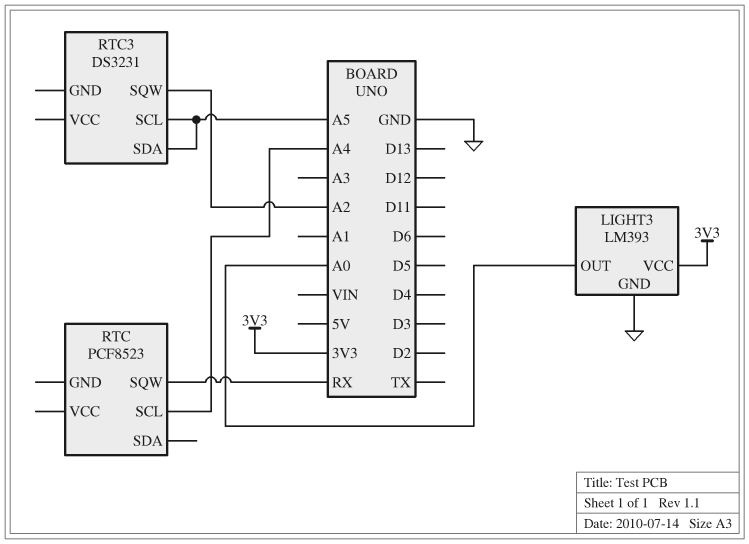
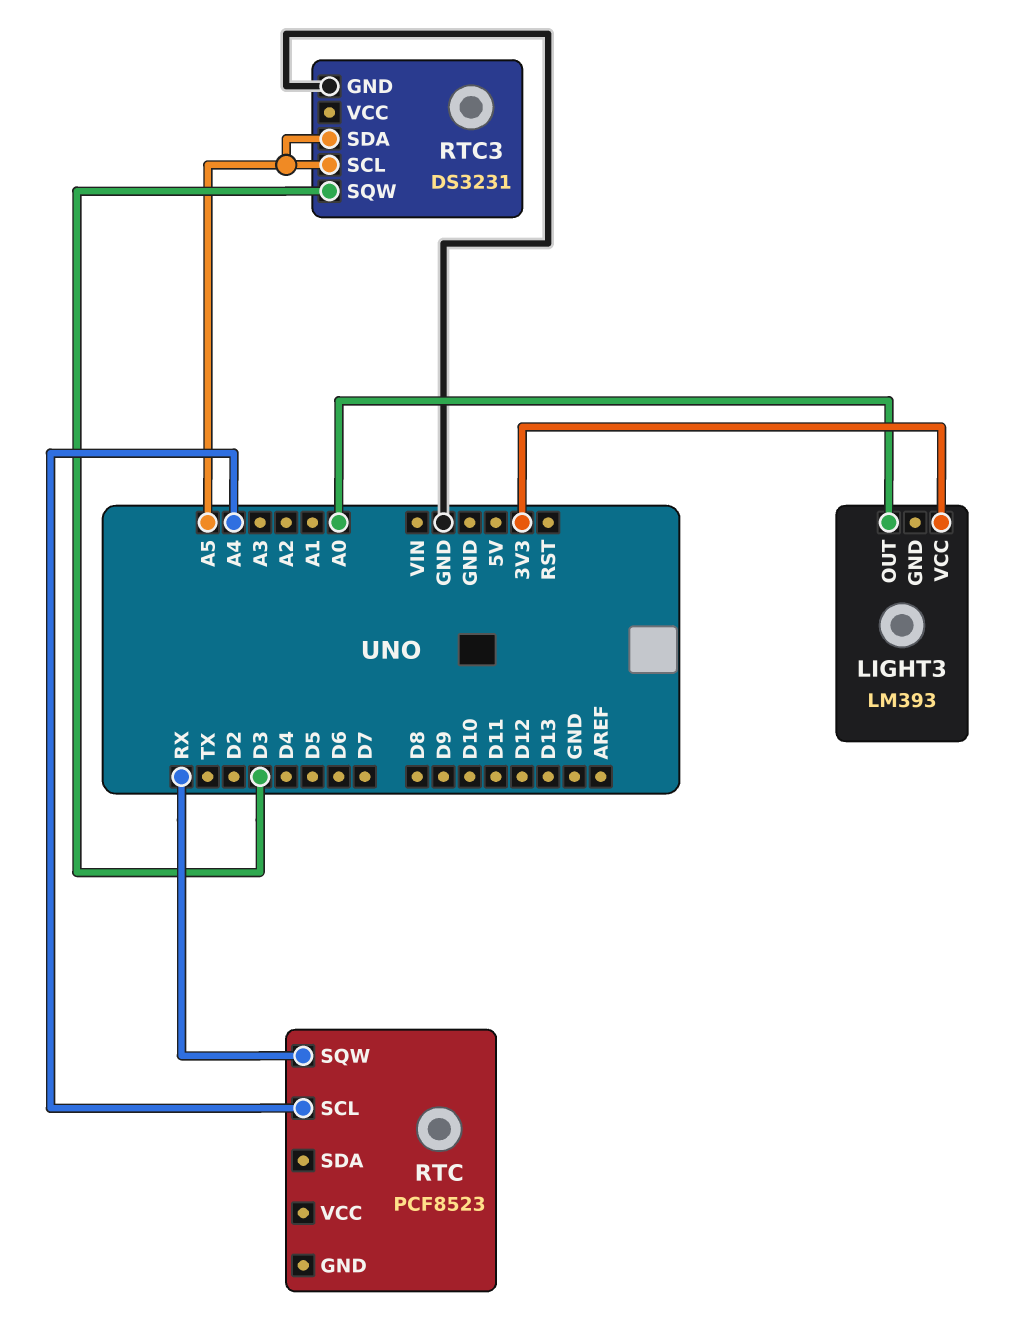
LIGHT3 pin GND: GND -> none
RTC3 pin GND: none -> GND
RTC3 pin SQW: A2 -> D3

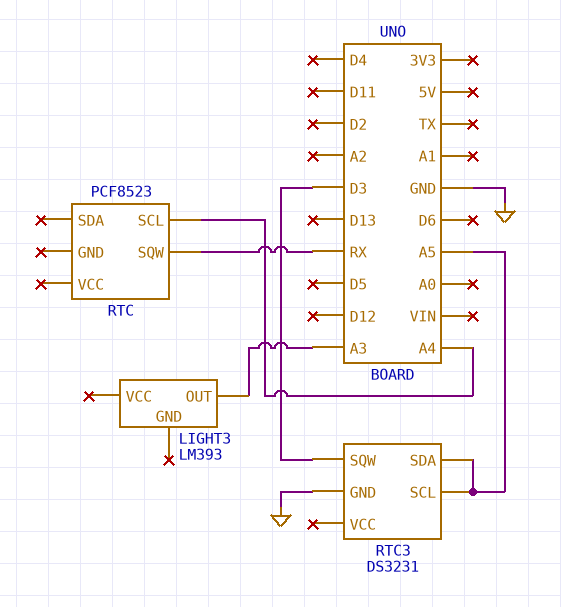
LIGHT3 pin OUT: A0 -> A3
LIGHT3 pin VCC: 3V3 -> none

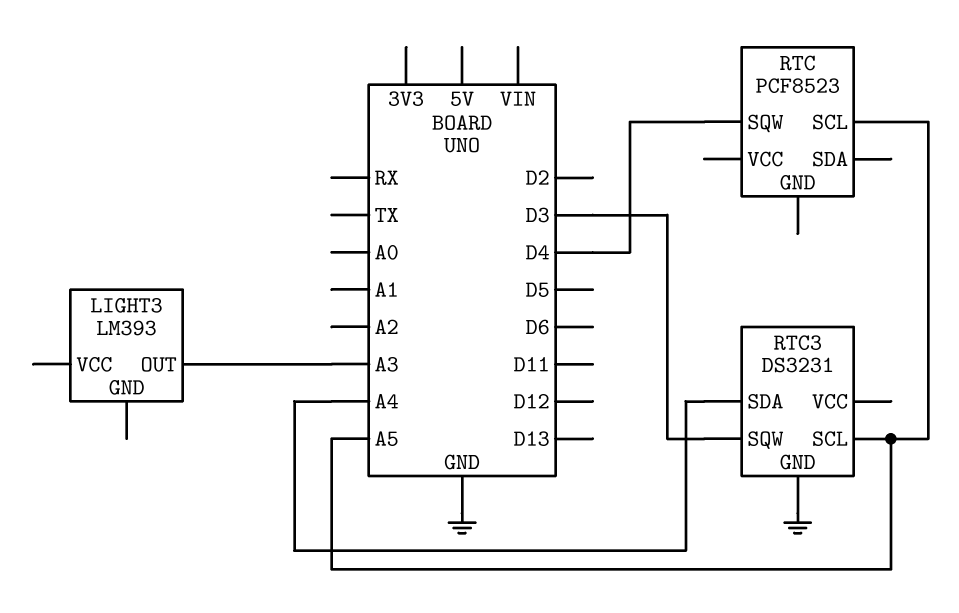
RTC pin SCL: A4 -> A5
RTC pin SQW: RX -> D4
RTC3 pin SDA: A5 -> A4

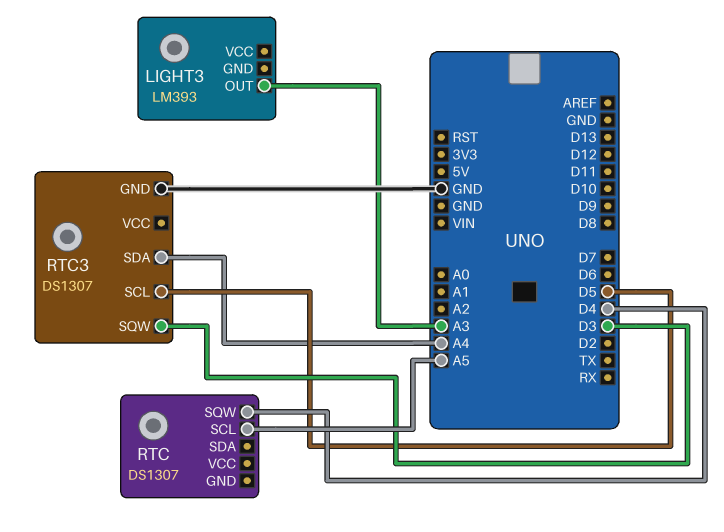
RTC: PCF8523 -> DS1307
RTC3: DS3231 -> DS1307
RTC3 pin SCL: A5 -> D5

